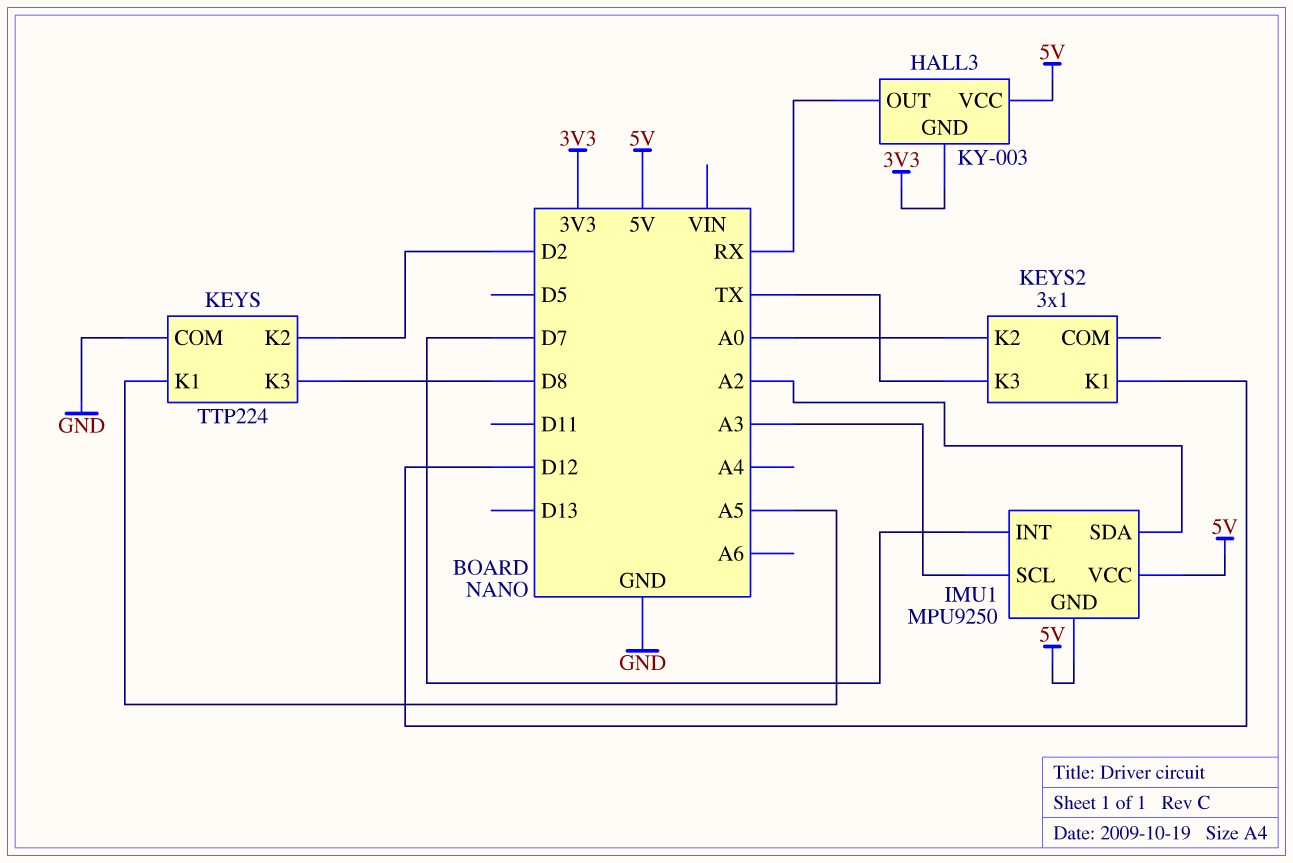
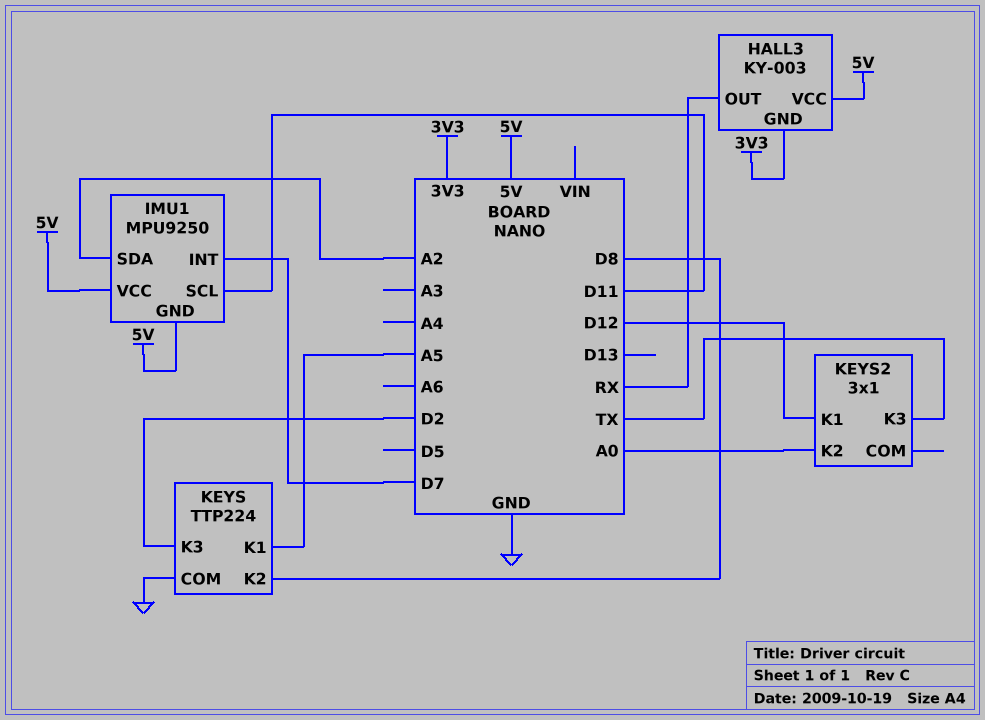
IMU1 pin SCL: A3 -> D11
KEYS pin K2: D2 -> D8
KEYS pin K3: D8 -> D2

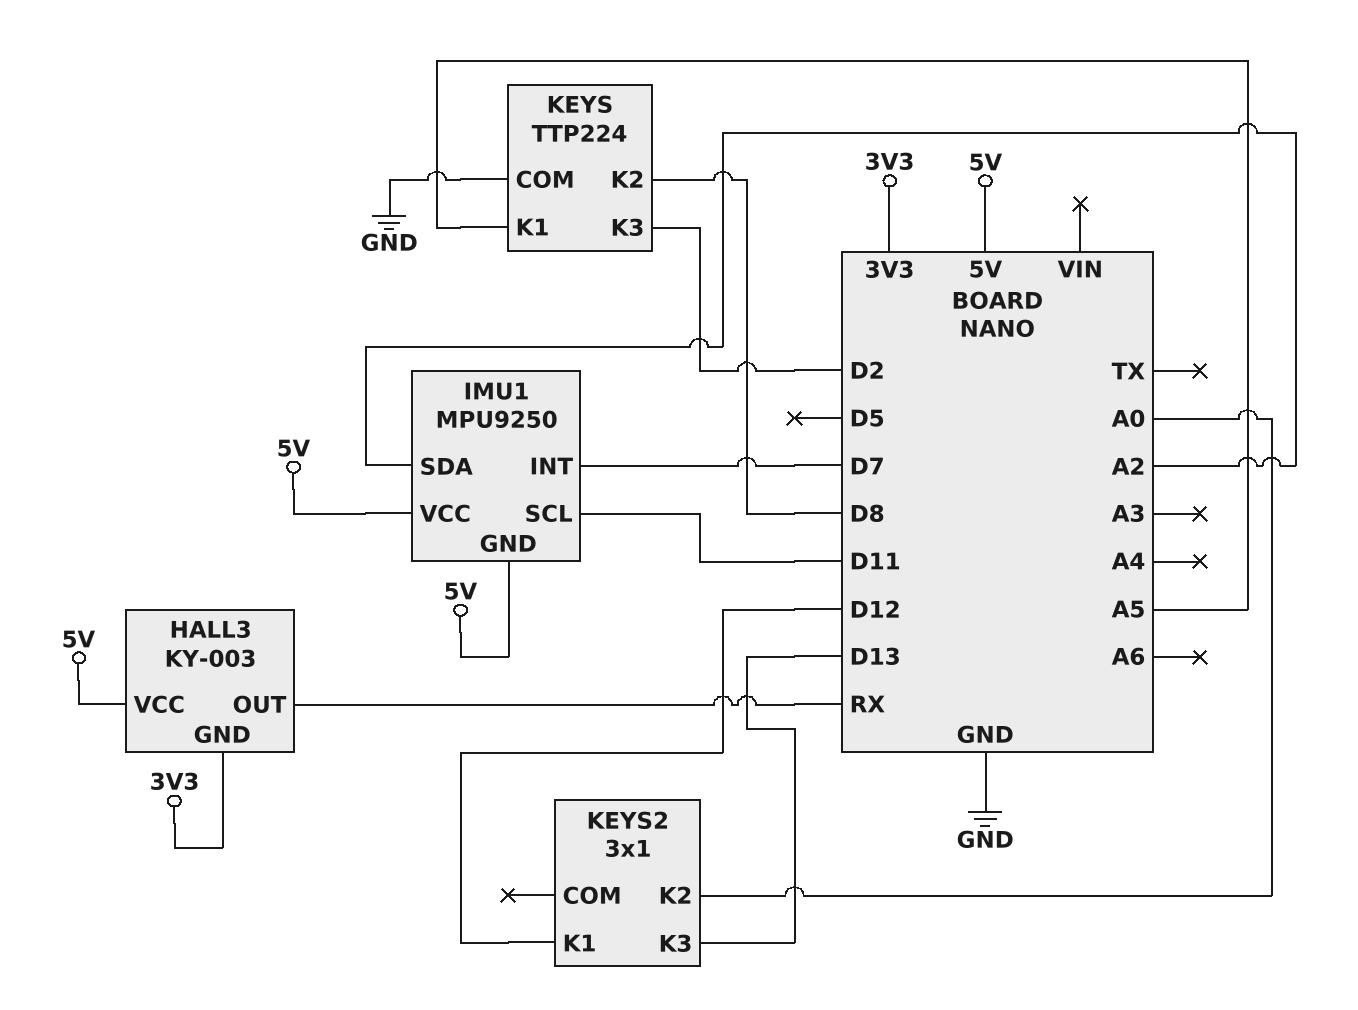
KEYS2 pin K3: TX -> D13

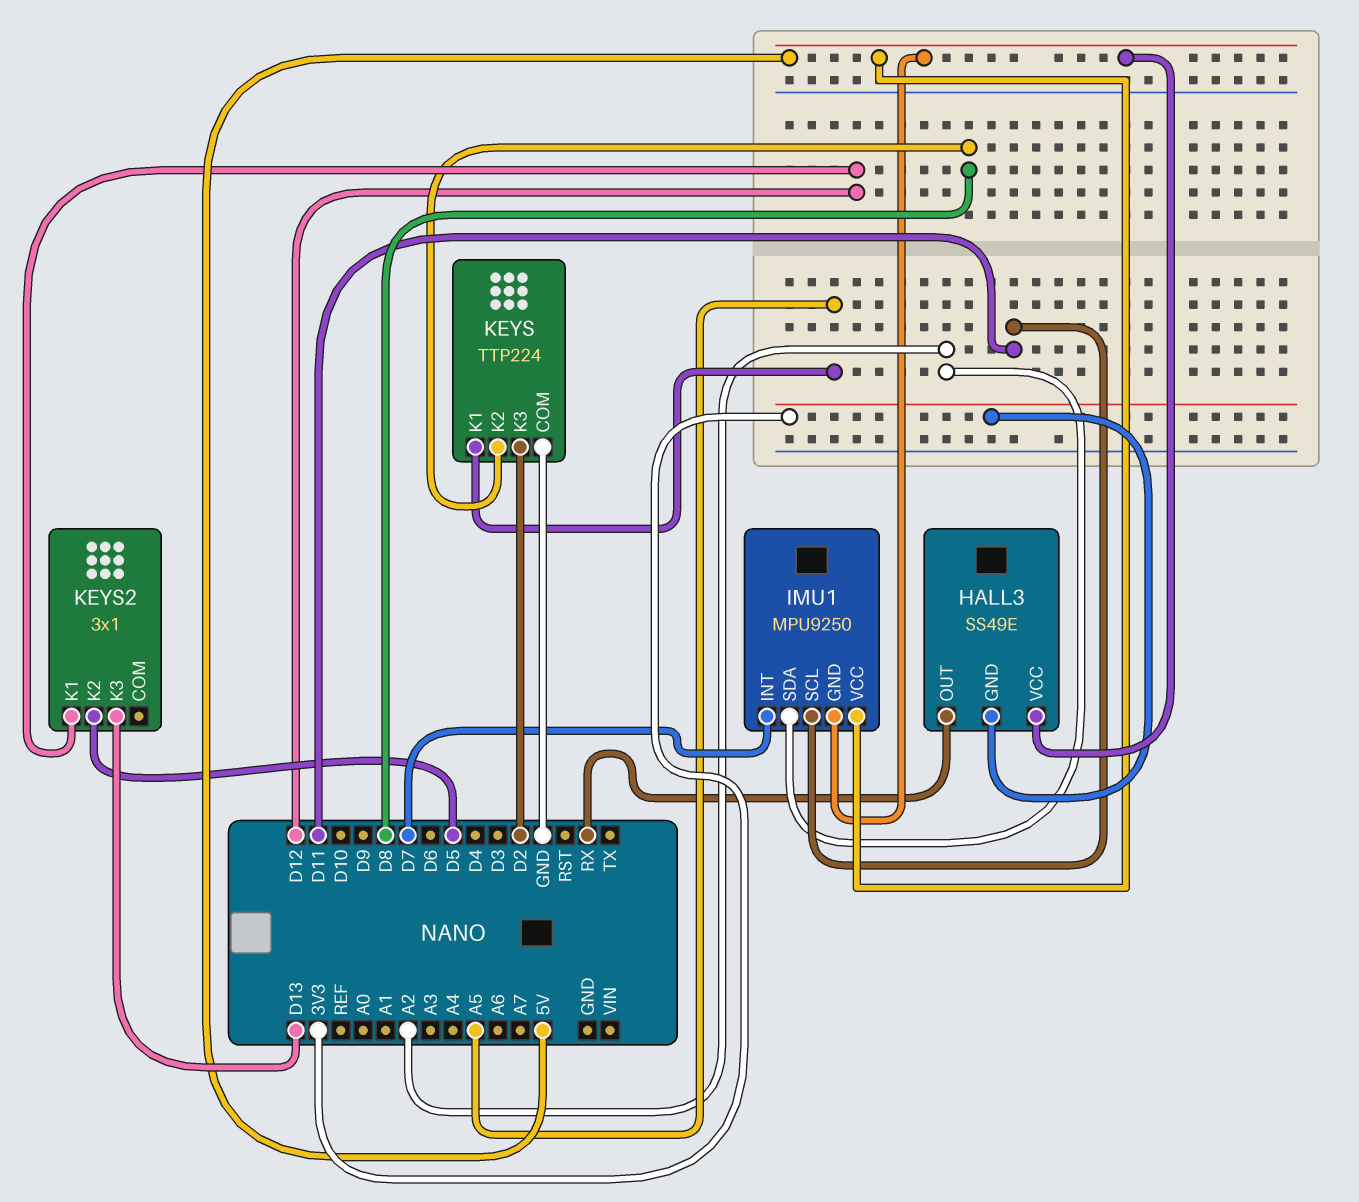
HALL3: KY-003 -> SS49E
KEYS2 pin K2: A0 -> D5

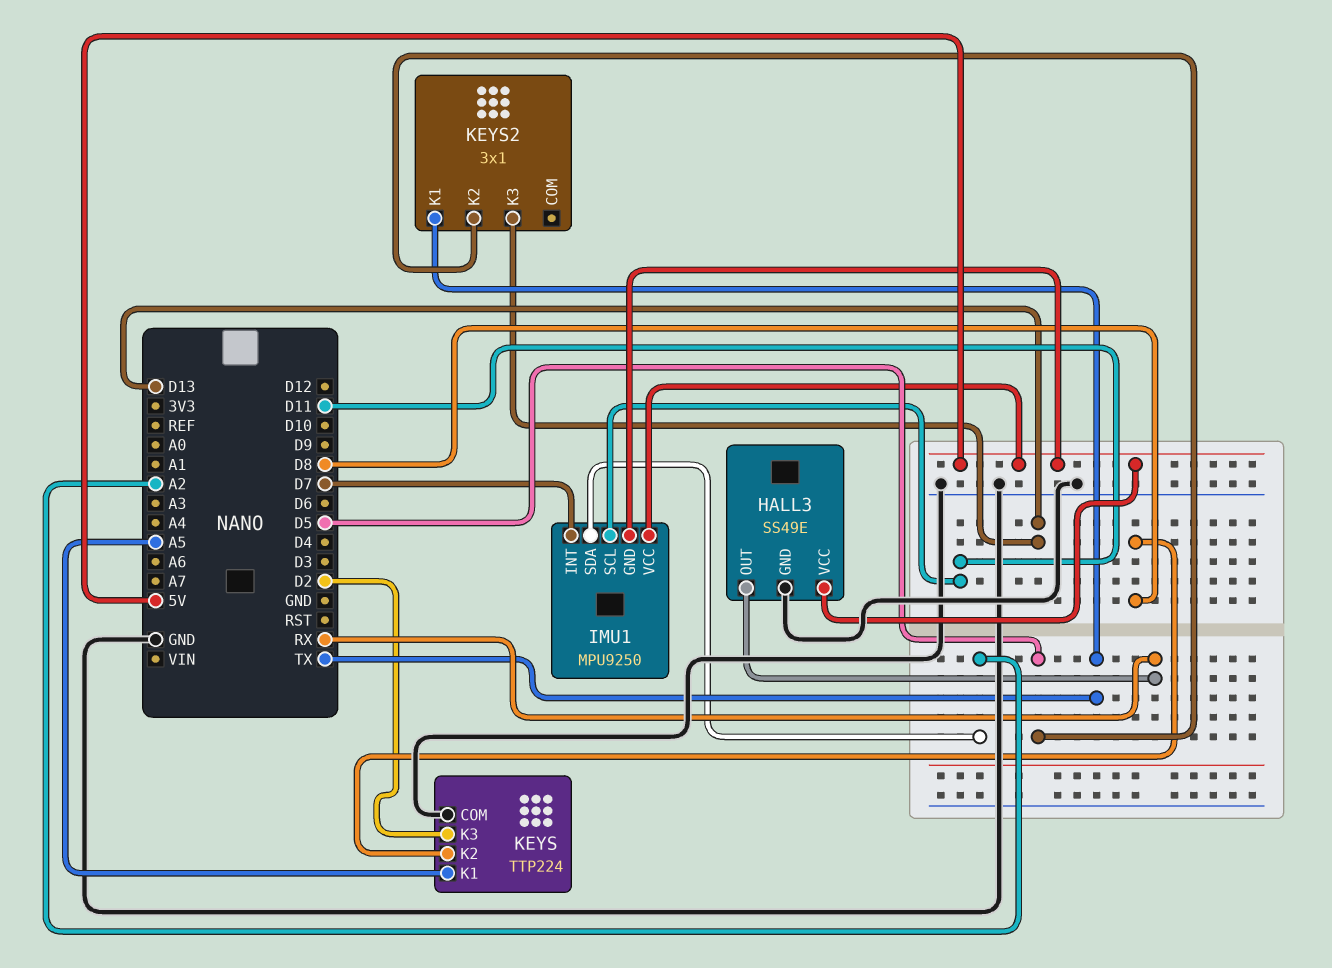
HALL3 pin GND: 3V3 -> GND
KEYS2 pin K1: D12 -> TX

